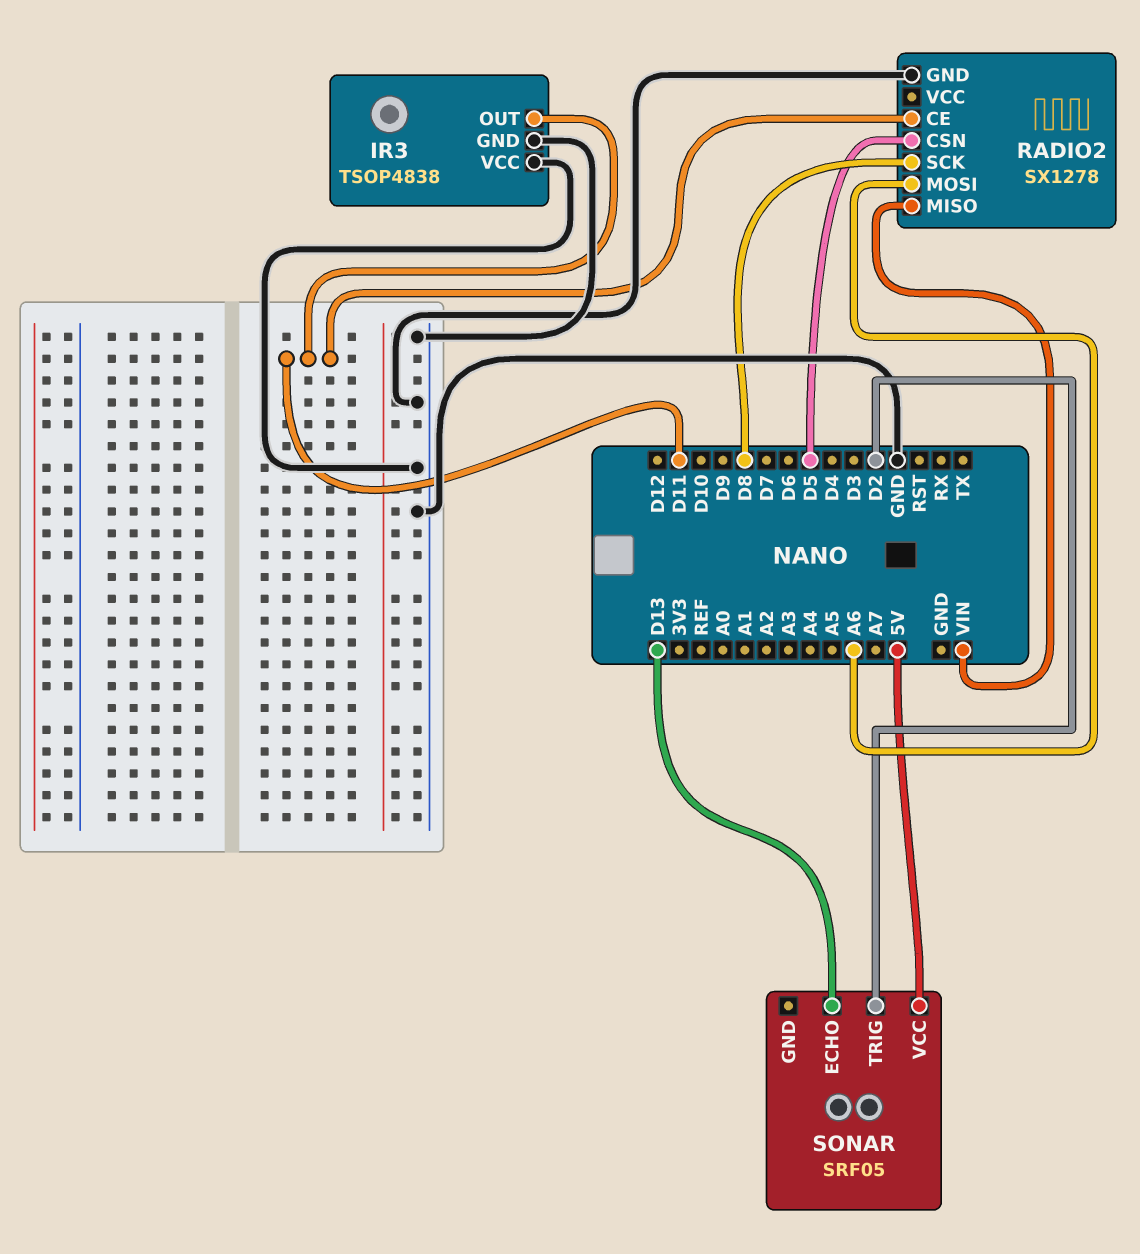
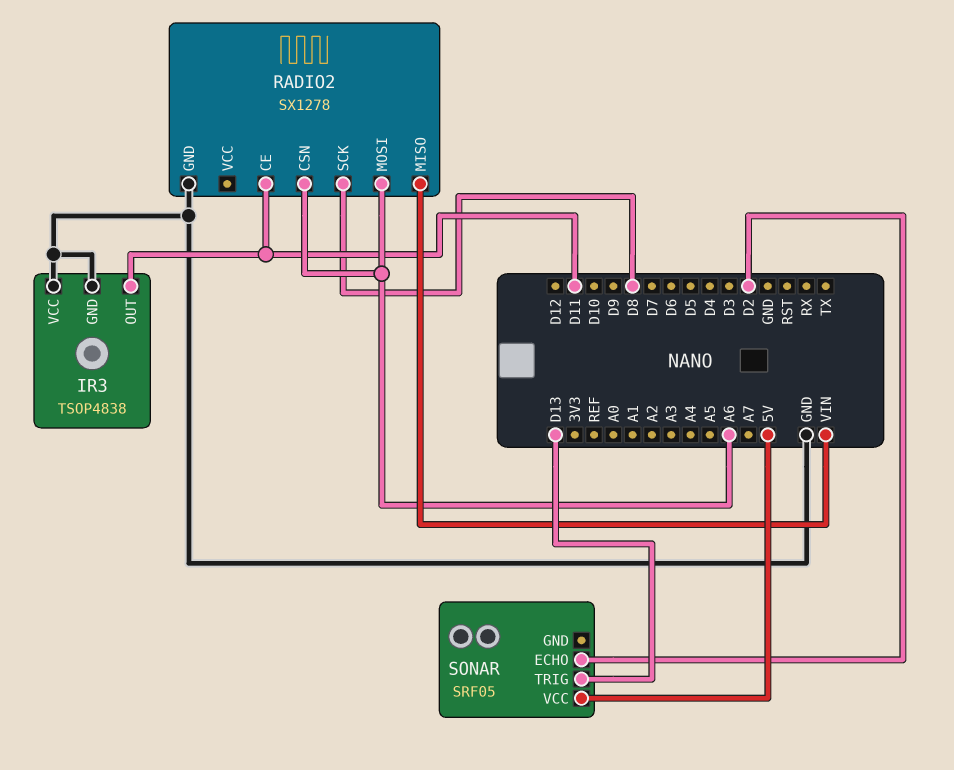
RADIO2 pin CSN: D5 -> A6
SONAR pin ECHO: D13 -> D2
SONAR pin TRIG: D2 -> D13

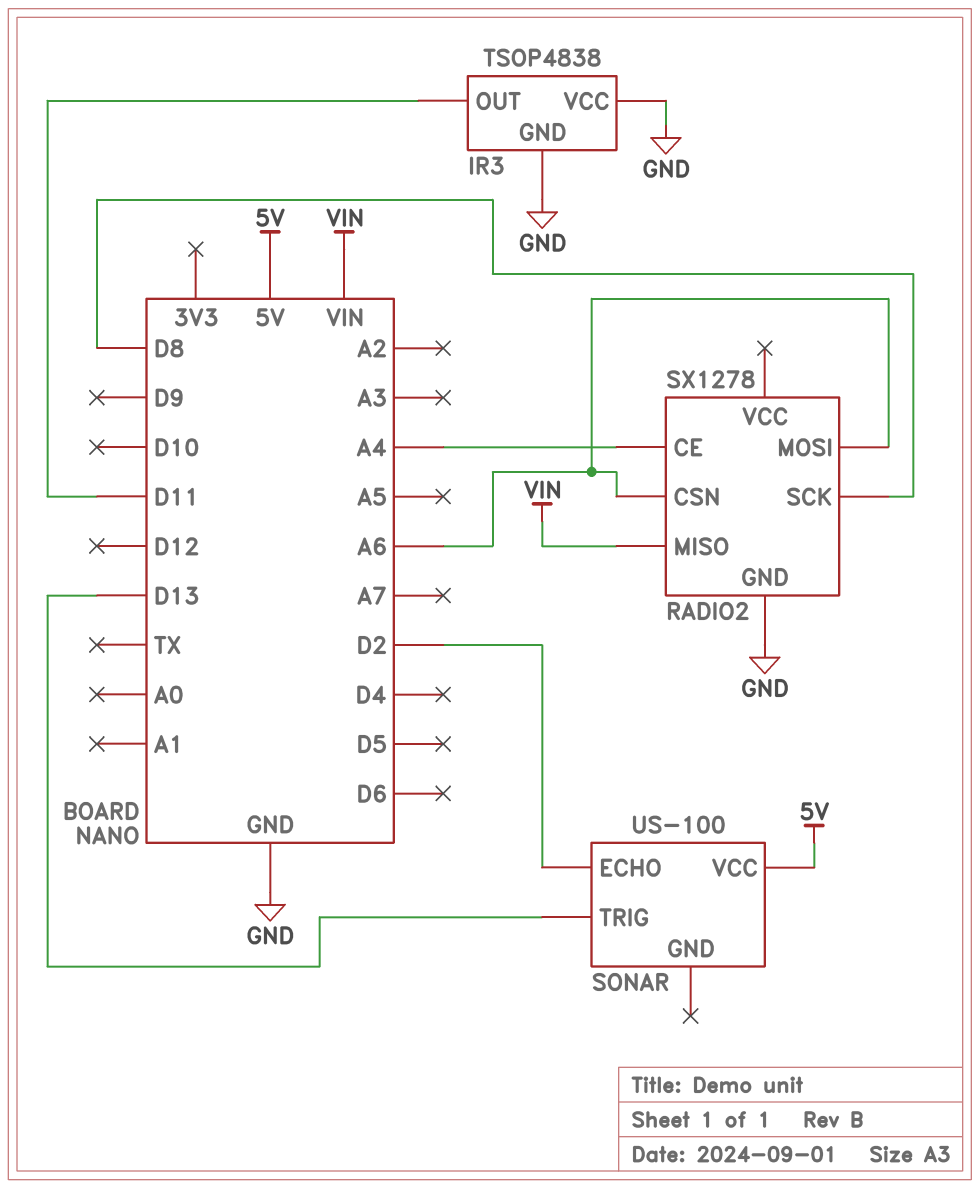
RADIO2 pin CE: D11 -> A4
SONAR: SRF05 -> US-100

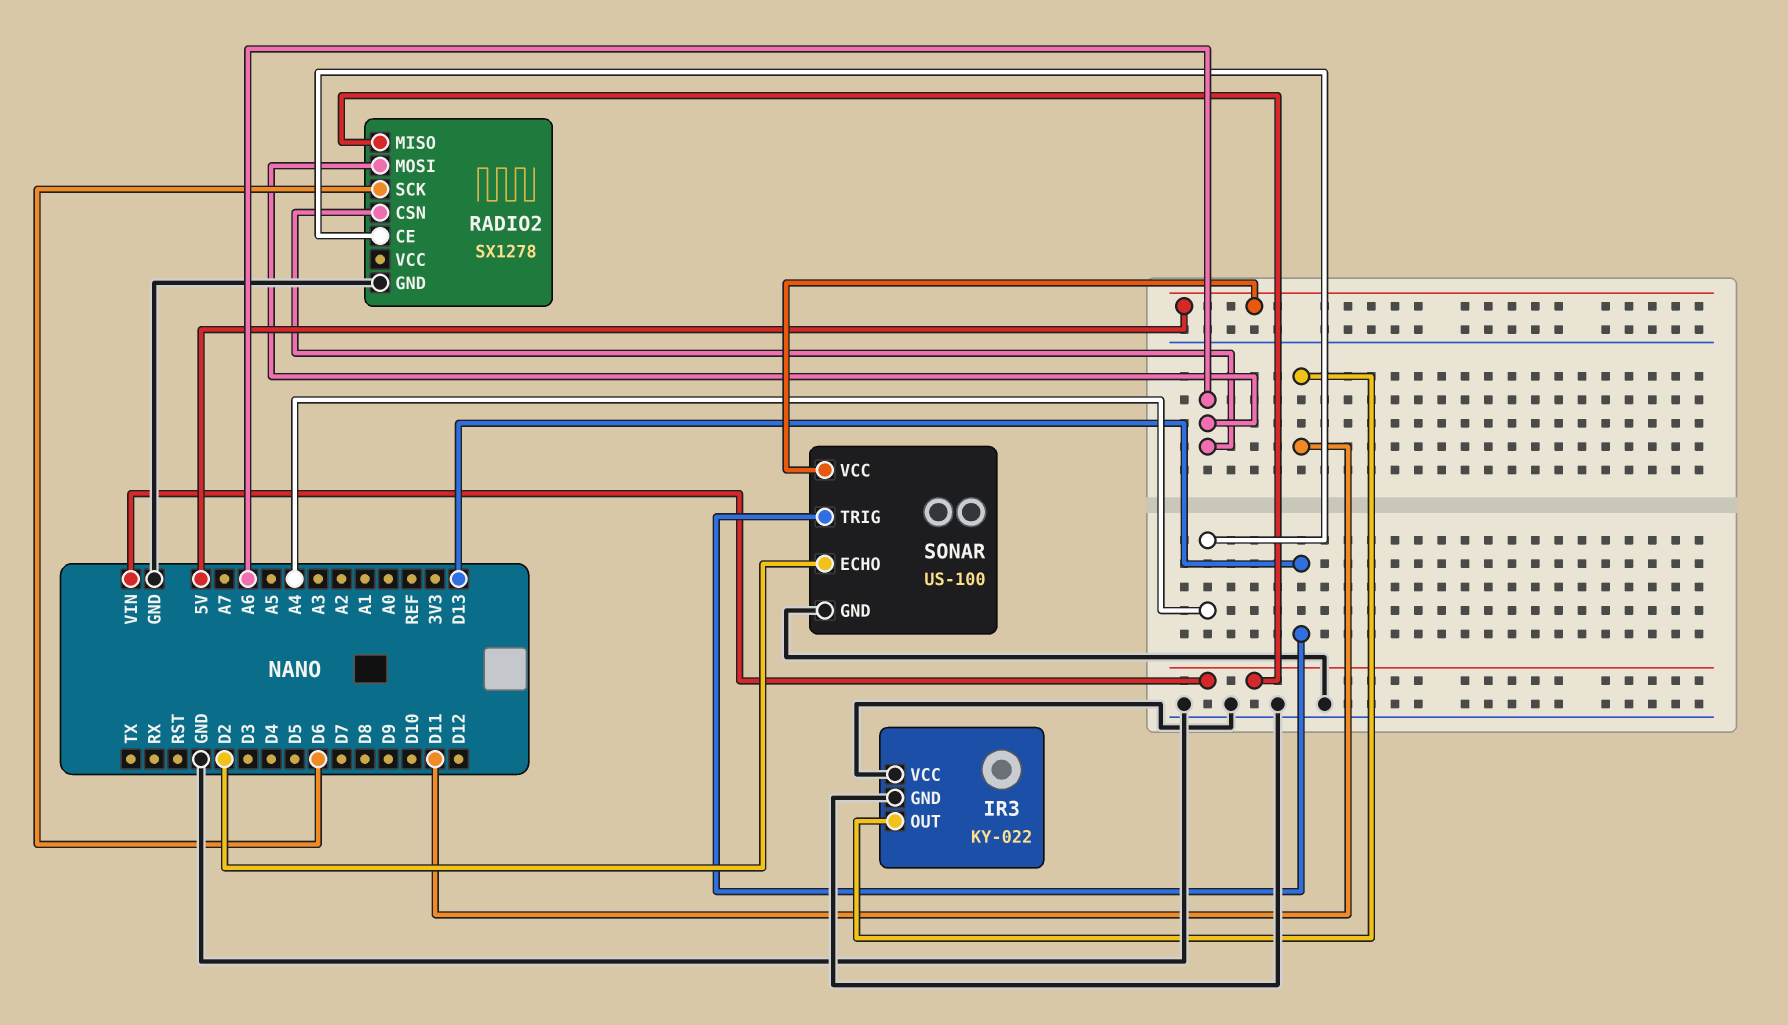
IR3: TSOP4838 -> KY-022
RADIO2 pin SCK: D8 -> D6
SONAR pin GND: none -> GND

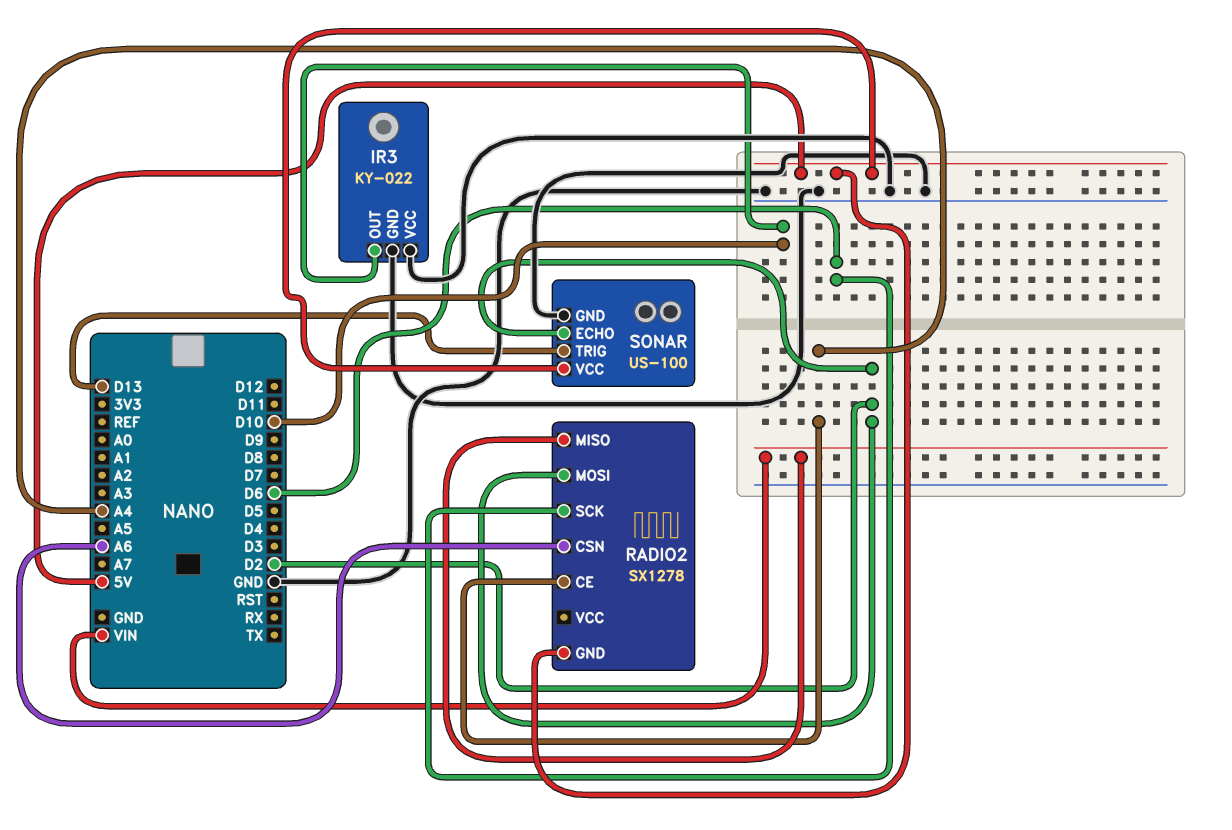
IR3 pin OUT: D11 -> D10
RADIO2 pin GND: GND -> 5V
RADIO2 pin MOSI: A6 -> D2

